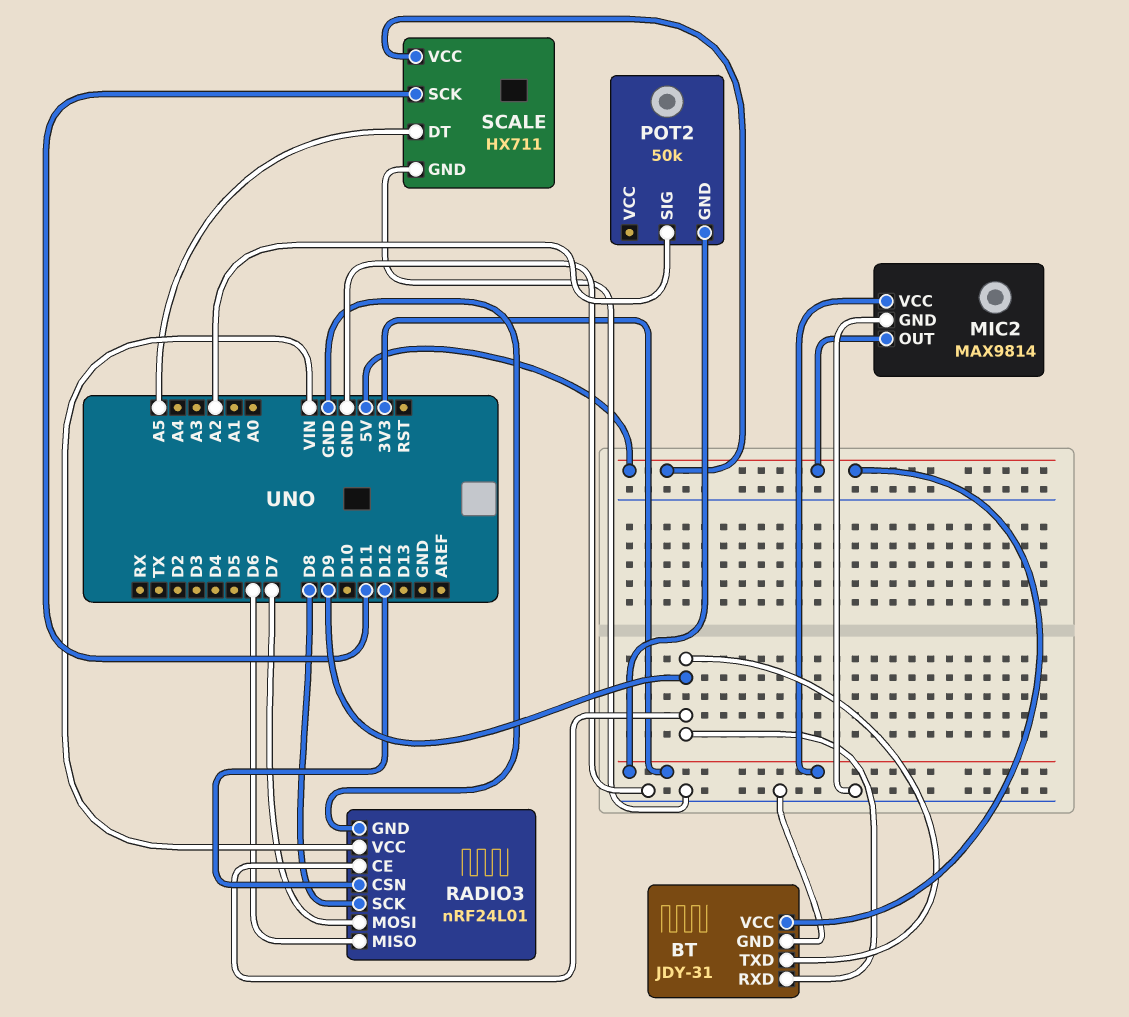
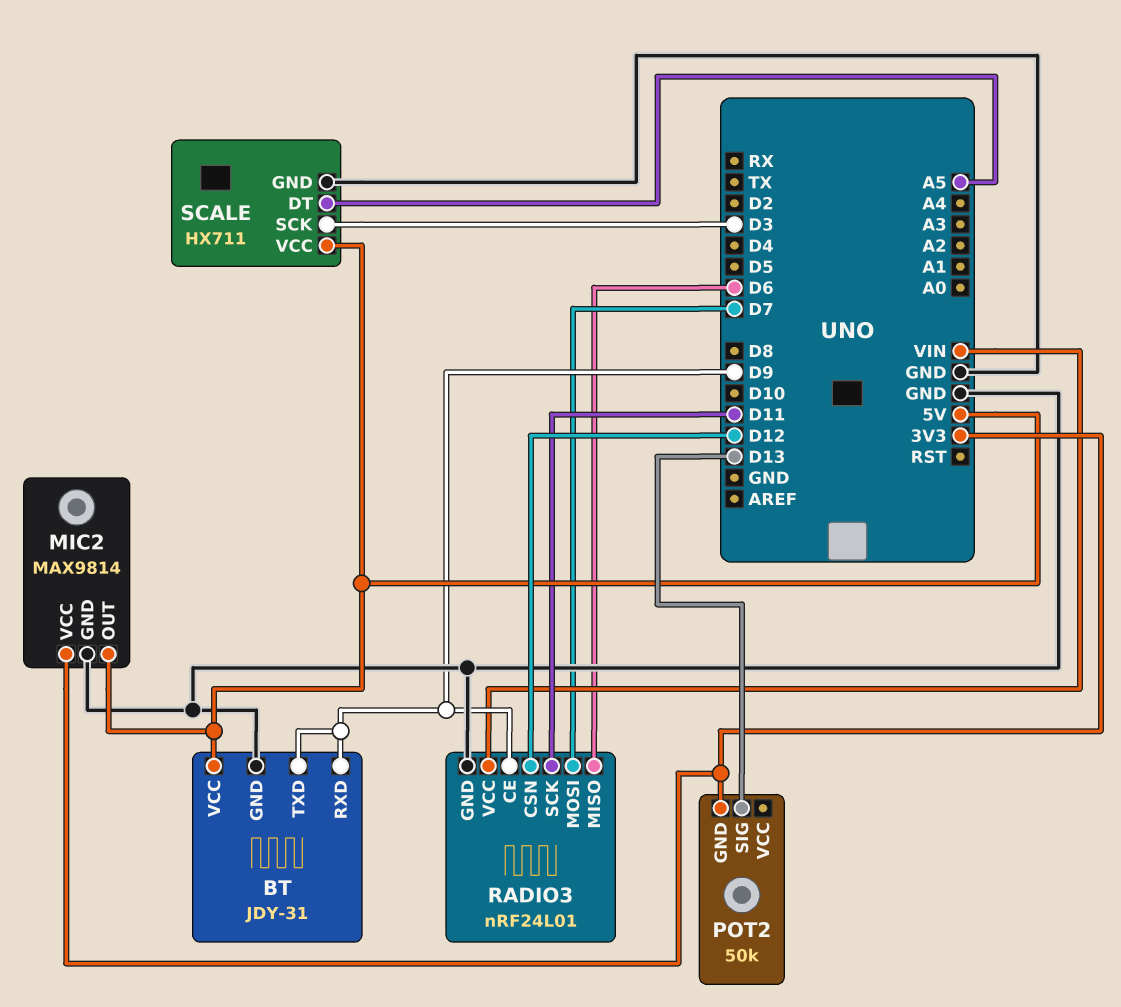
POT2 pin SIG: A2 -> D13
RADIO3 pin SCK: D8 -> D11
SCALE pin SCK: D11 -> D3

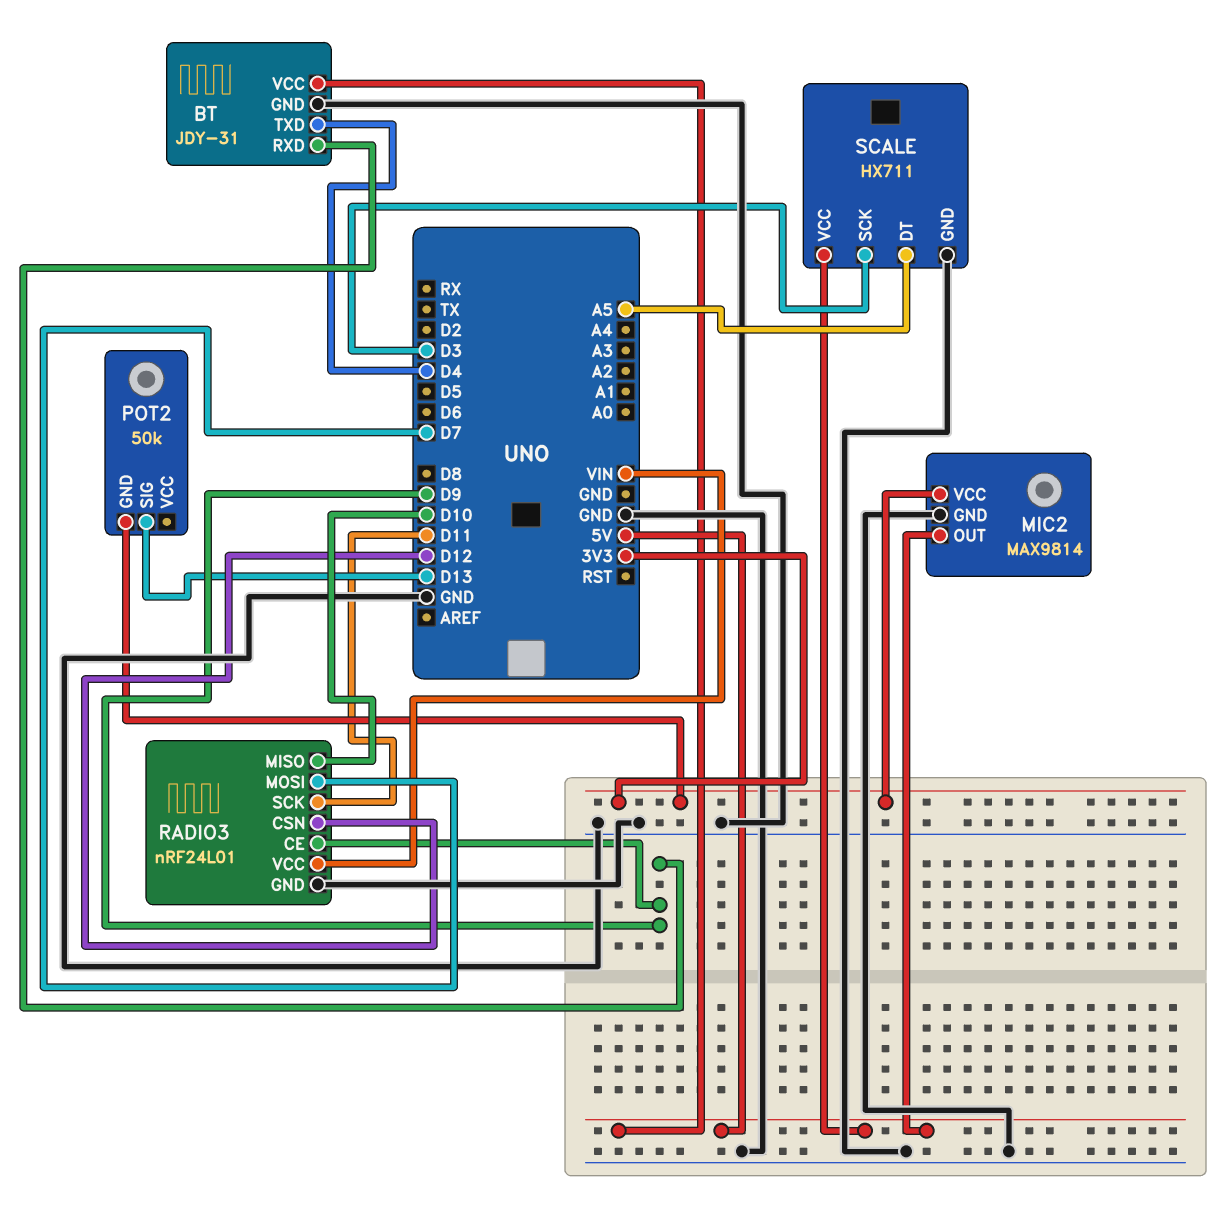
BT pin TXD: D9 -> D4
RADIO3 pin MISO: D6 -> D10

